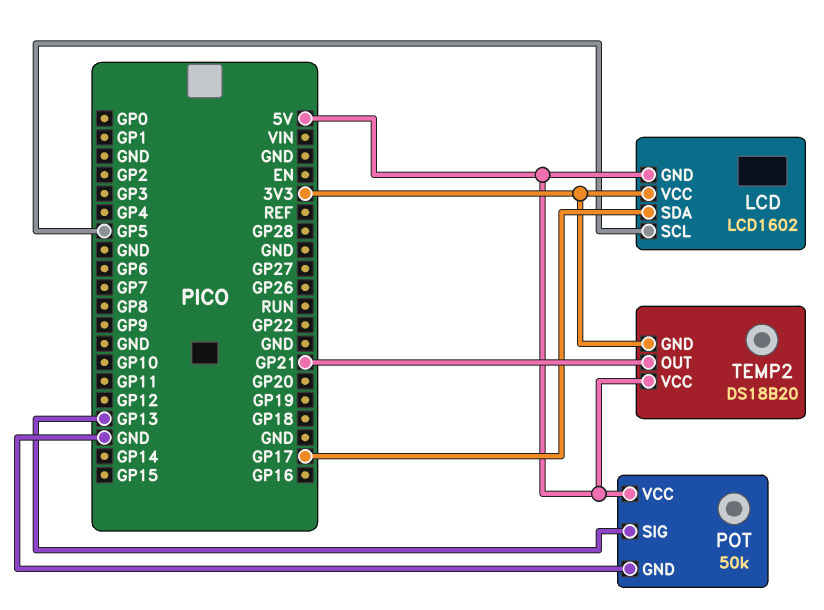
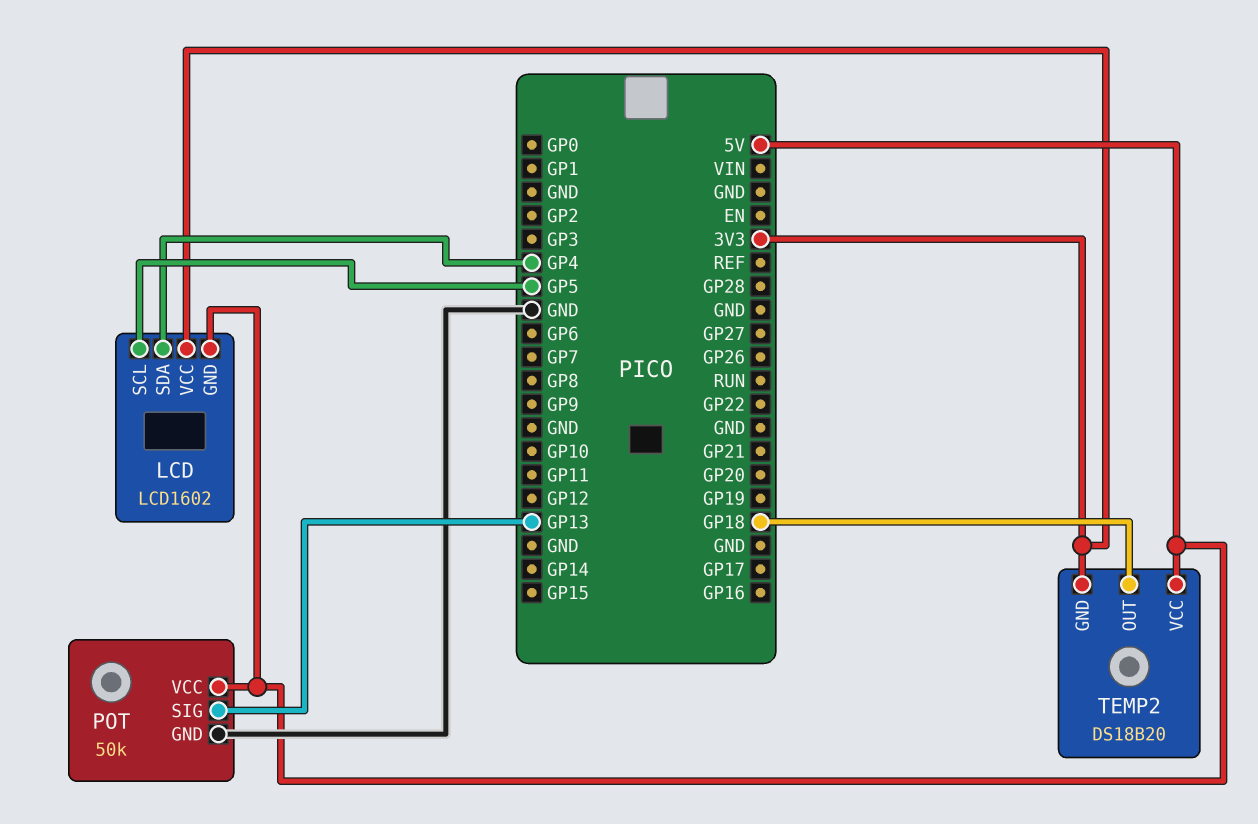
LCD pin SDA: GP17 -> GP4
TEMP2 pin OUT: GP21 -> GP18

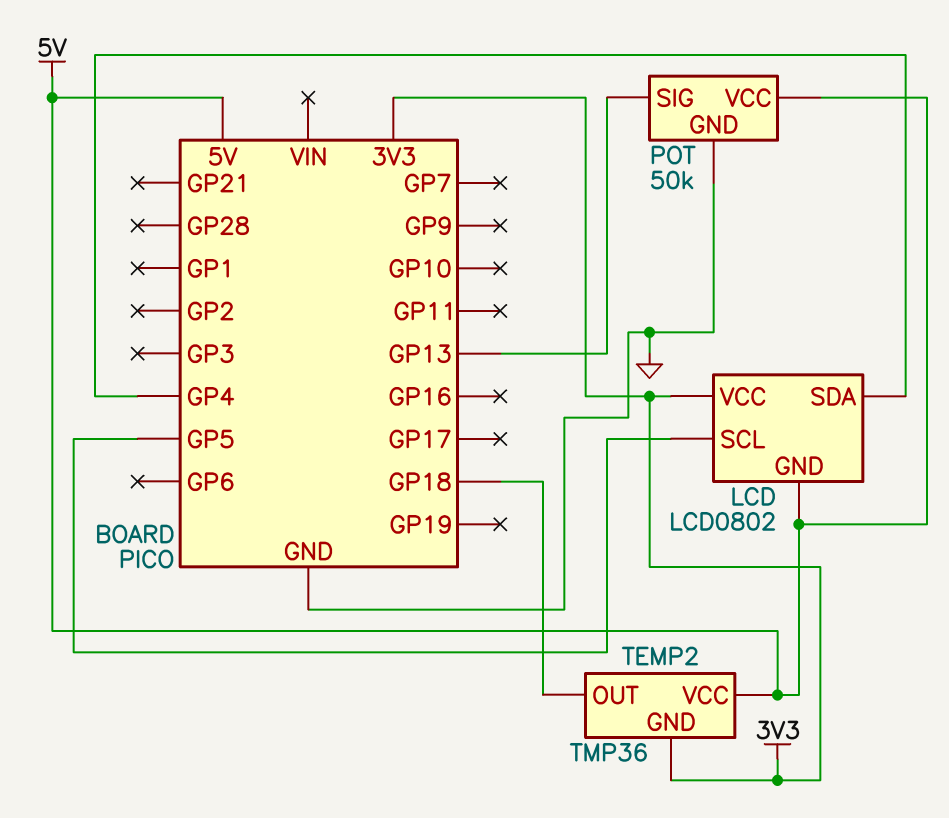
LCD: LCD1602 -> LCD0802
TEMP2: DS18B20 -> TMP36

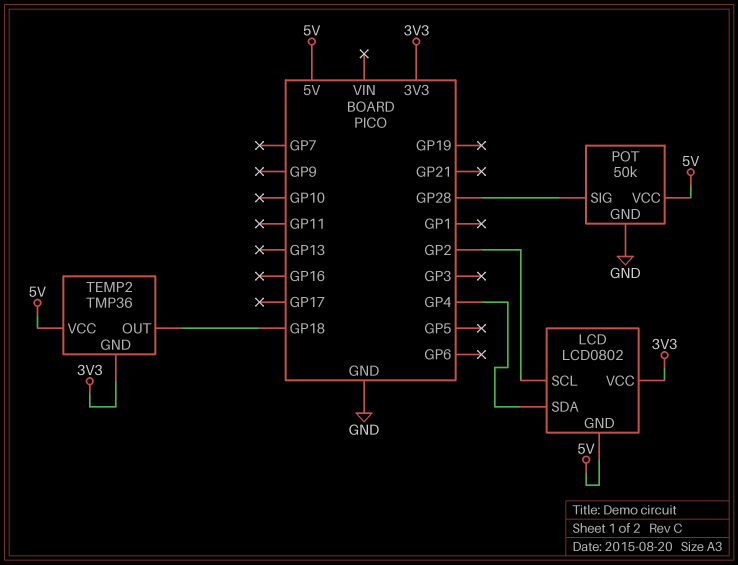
LCD pin SCL: GP5 -> GP2
POT pin SIG: GP13 -> GP28

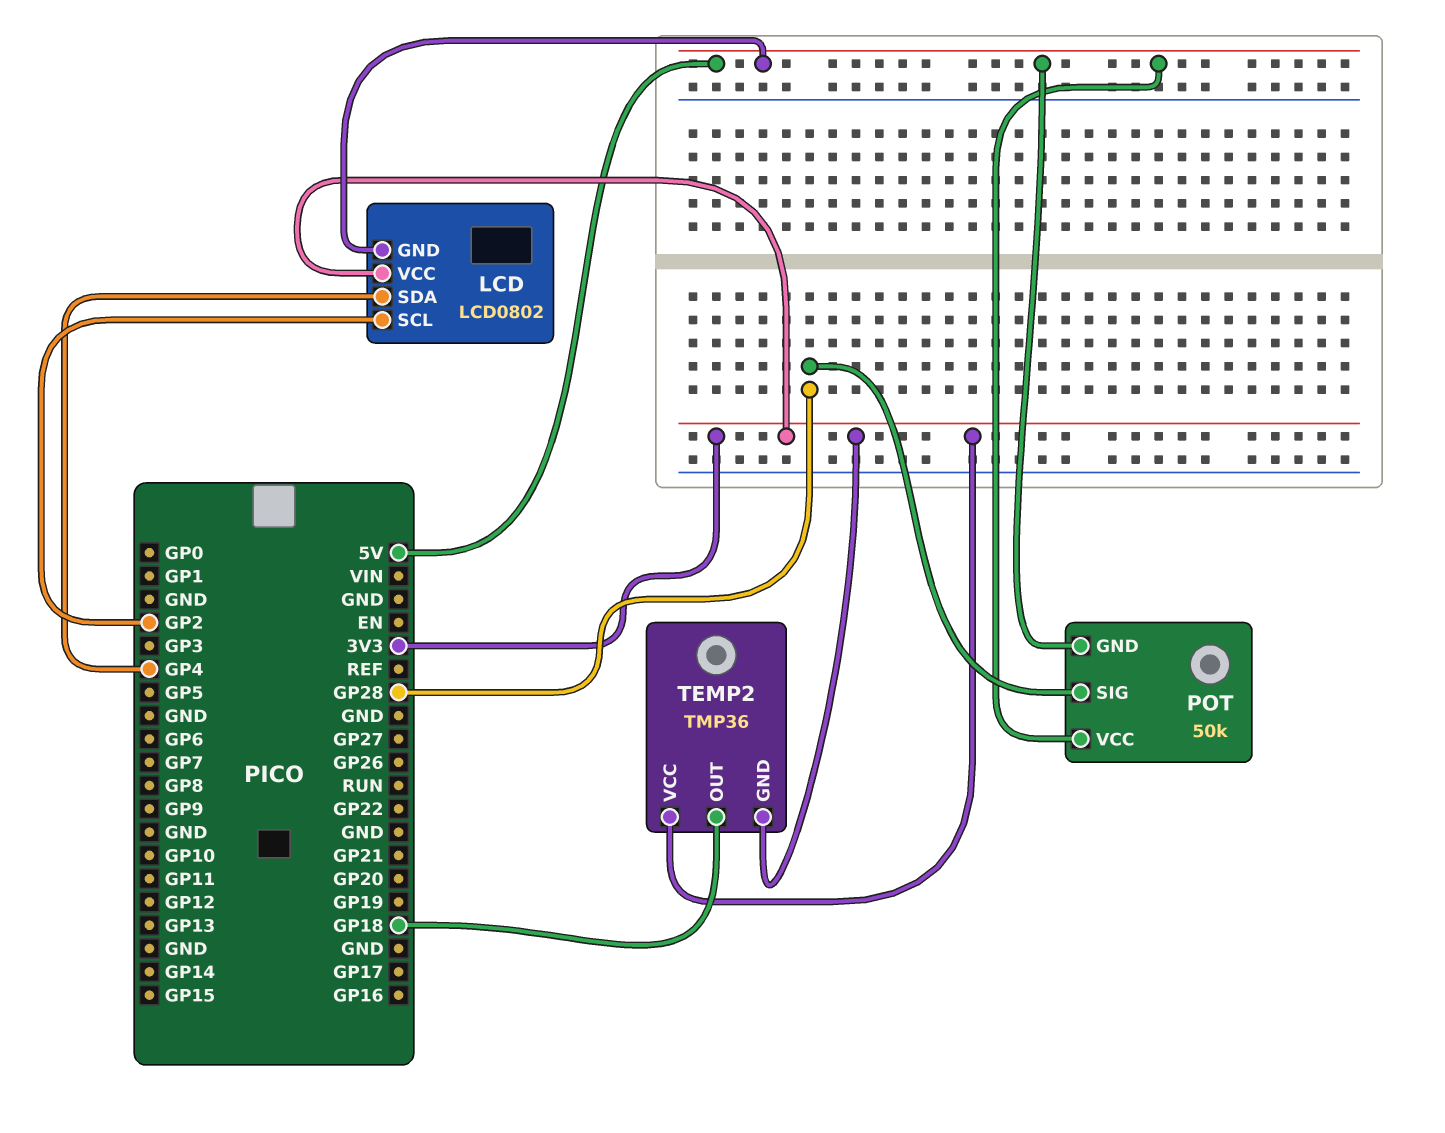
POT pin GND: GND -> 5V
TEMP2 pin VCC: 5V -> 3V3

